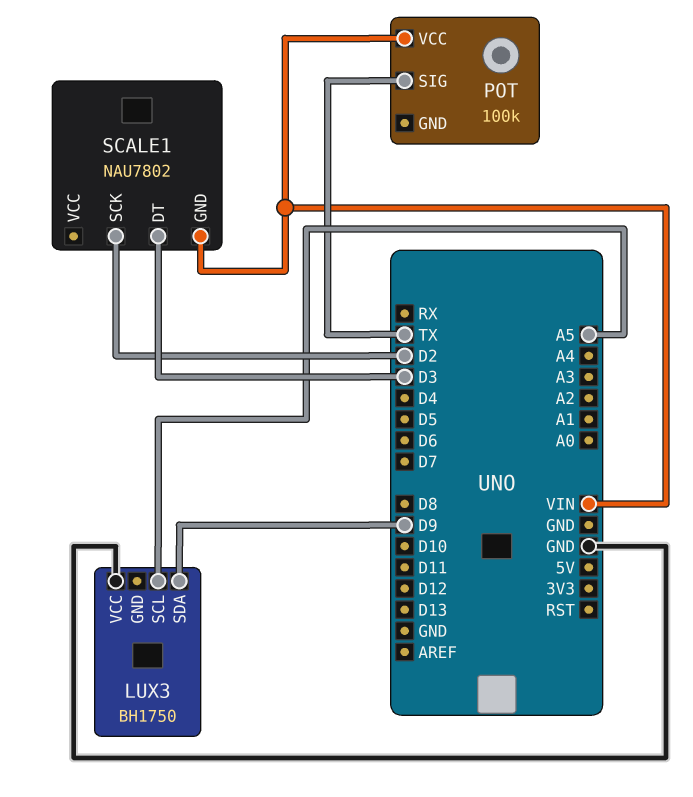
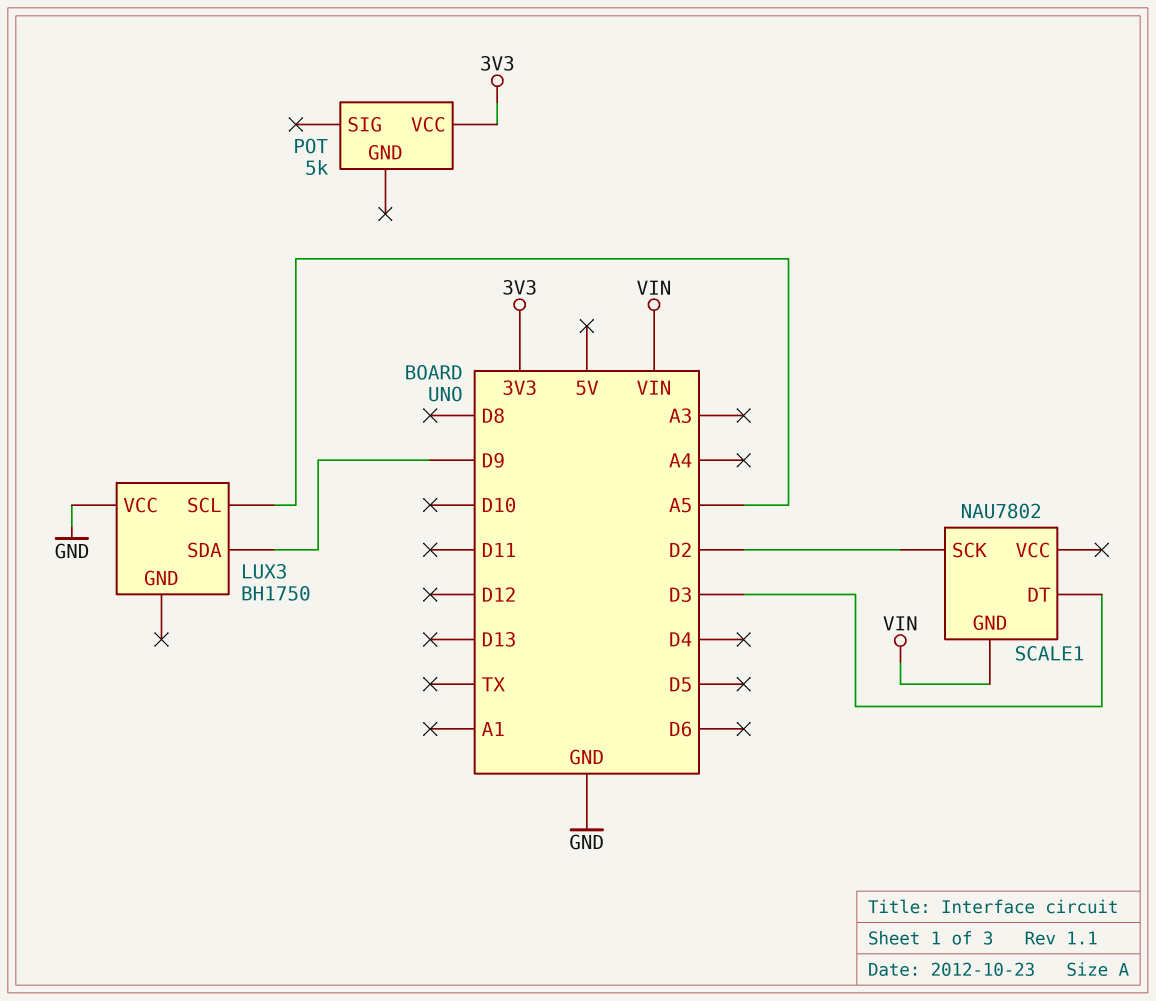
POT: 100k -> 5k
POT pin SIG: TX -> none
POT pin VCC: VIN -> 3V3

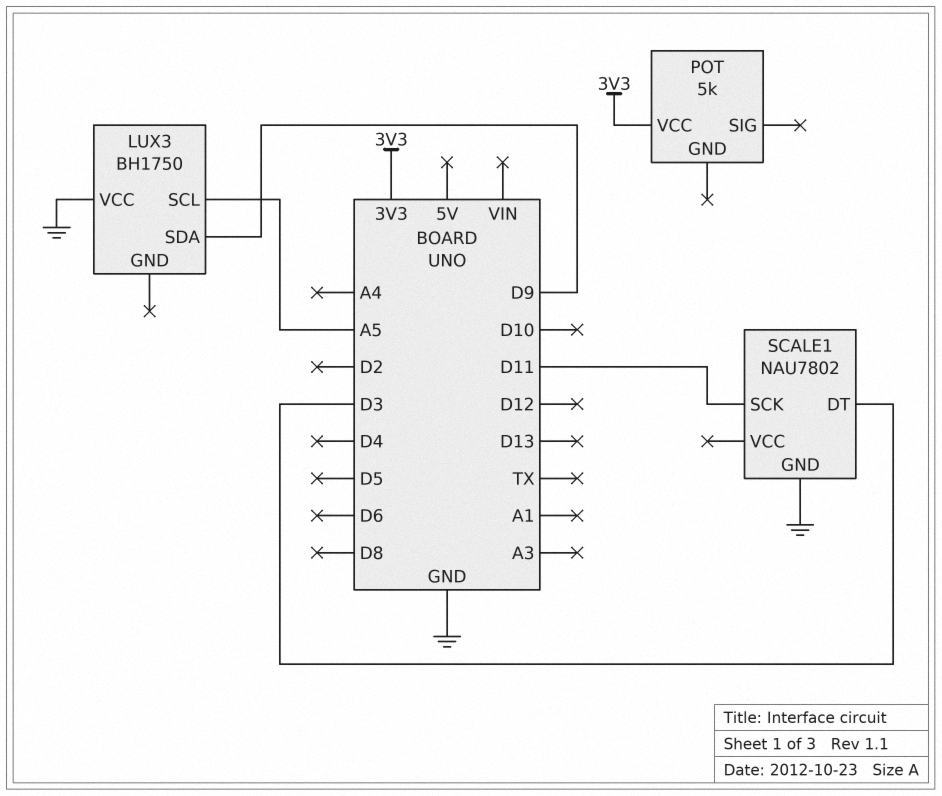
SCALE1 pin GND: VIN -> GND
SCALE1 pin SCK: D2 -> D11

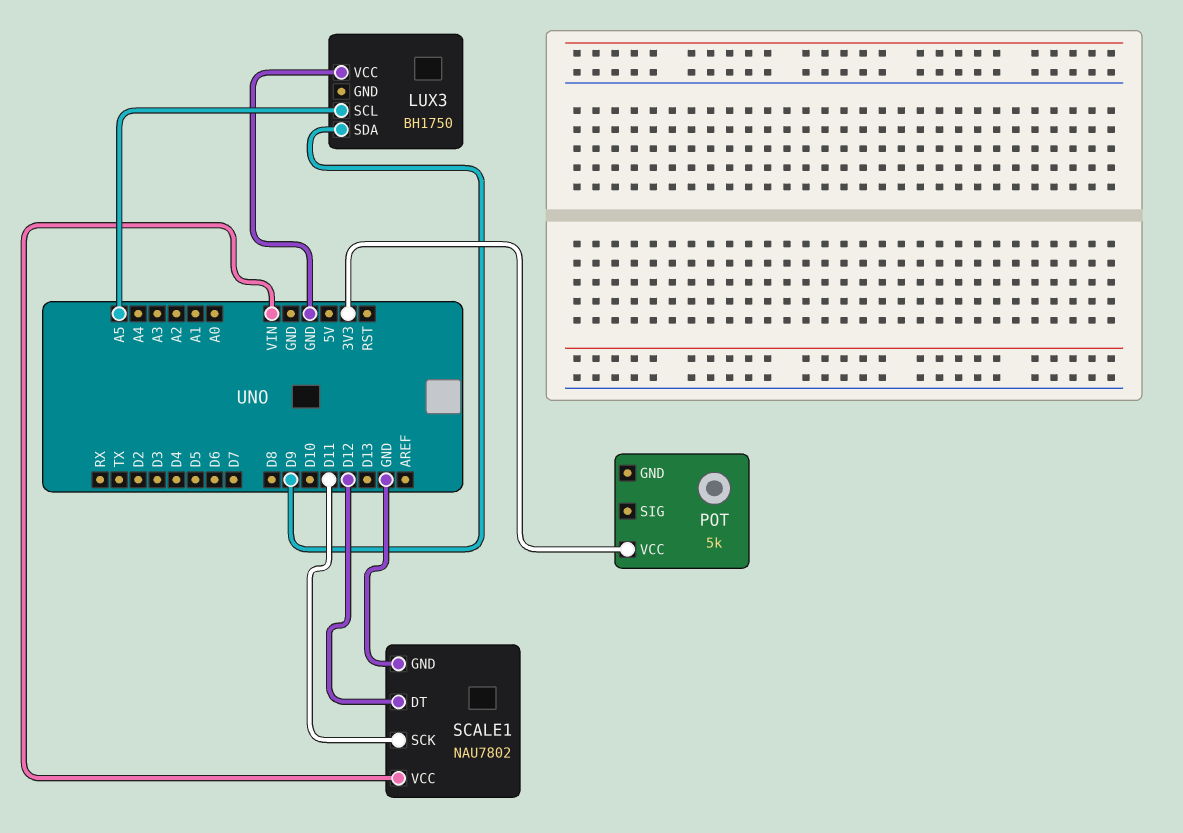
SCALE1 pin DT: D3 -> D12
SCALE1 pin VCC: none -> VIN

